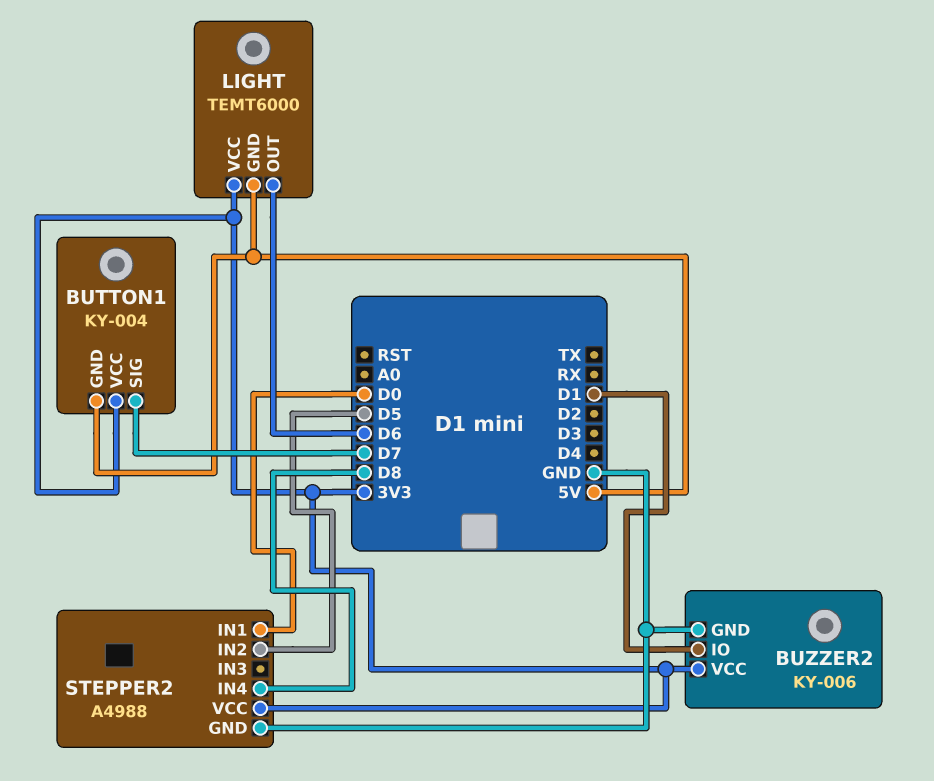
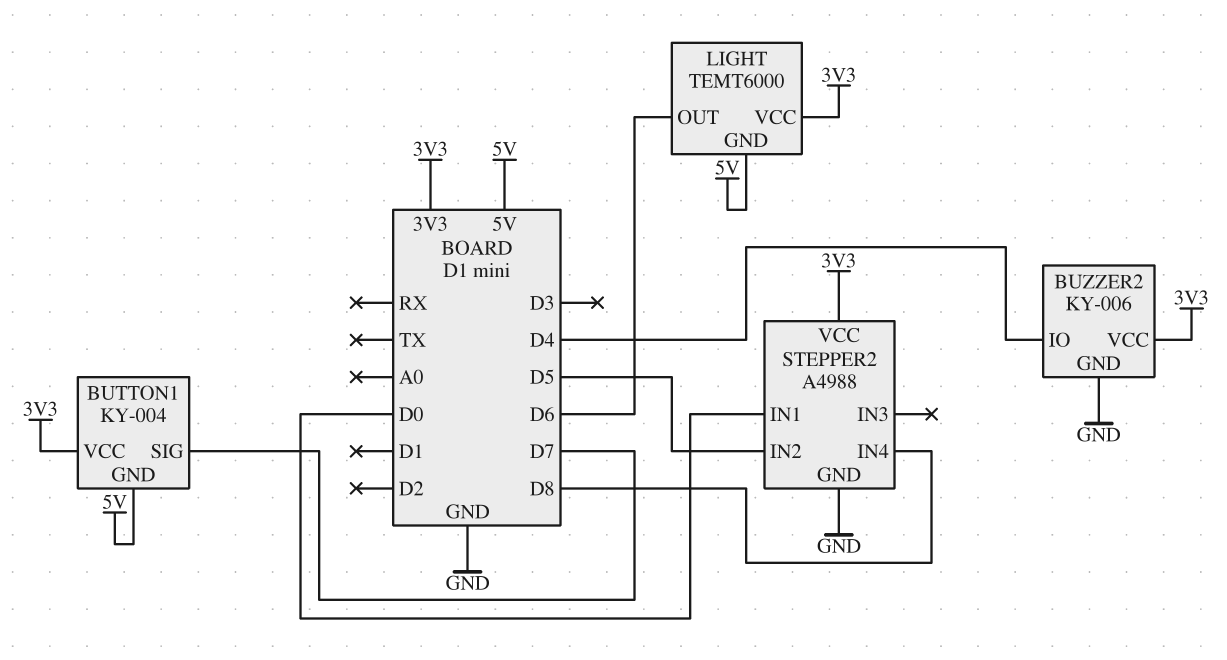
BUZZER2 pin IO: D1 -> D4

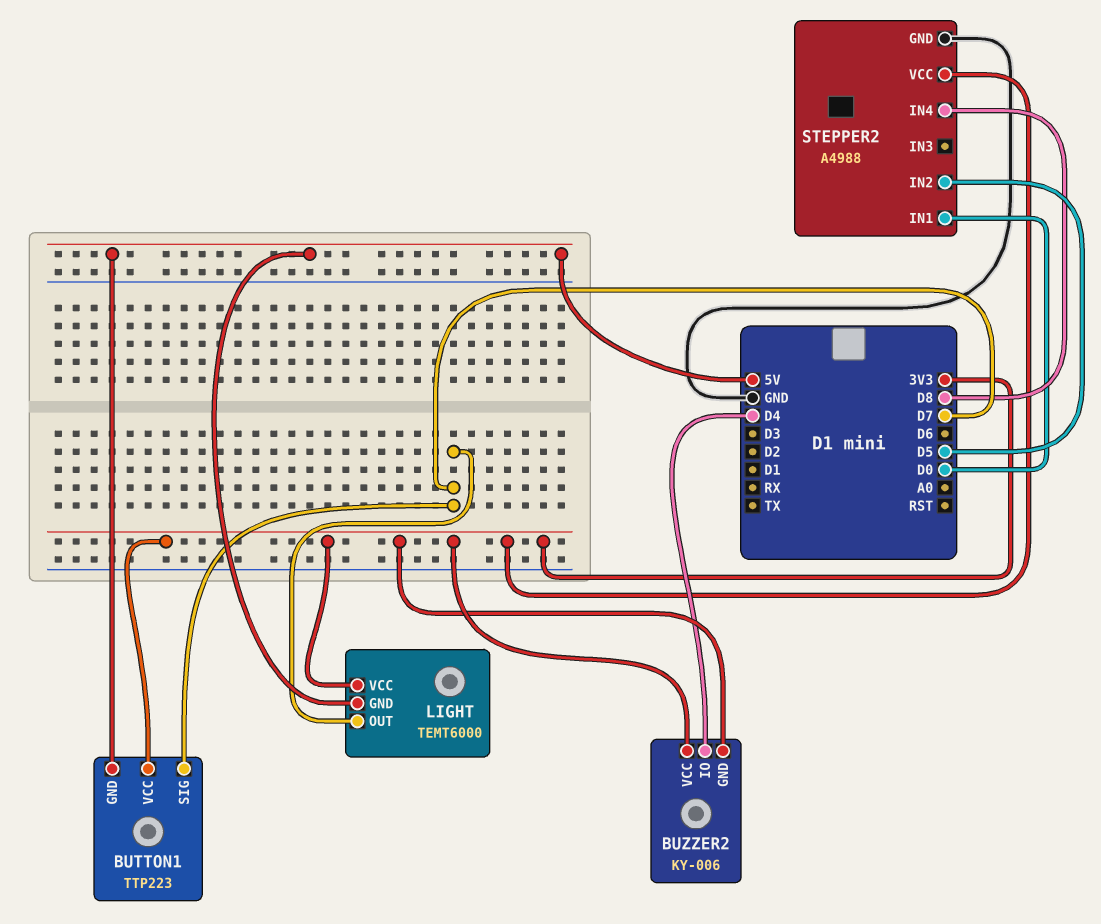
BUTTON1: KY-004 -> TTP223
BUZZER2 pin GND: GND -> 3V3
LIGHT pin OUT: D6 -> D7

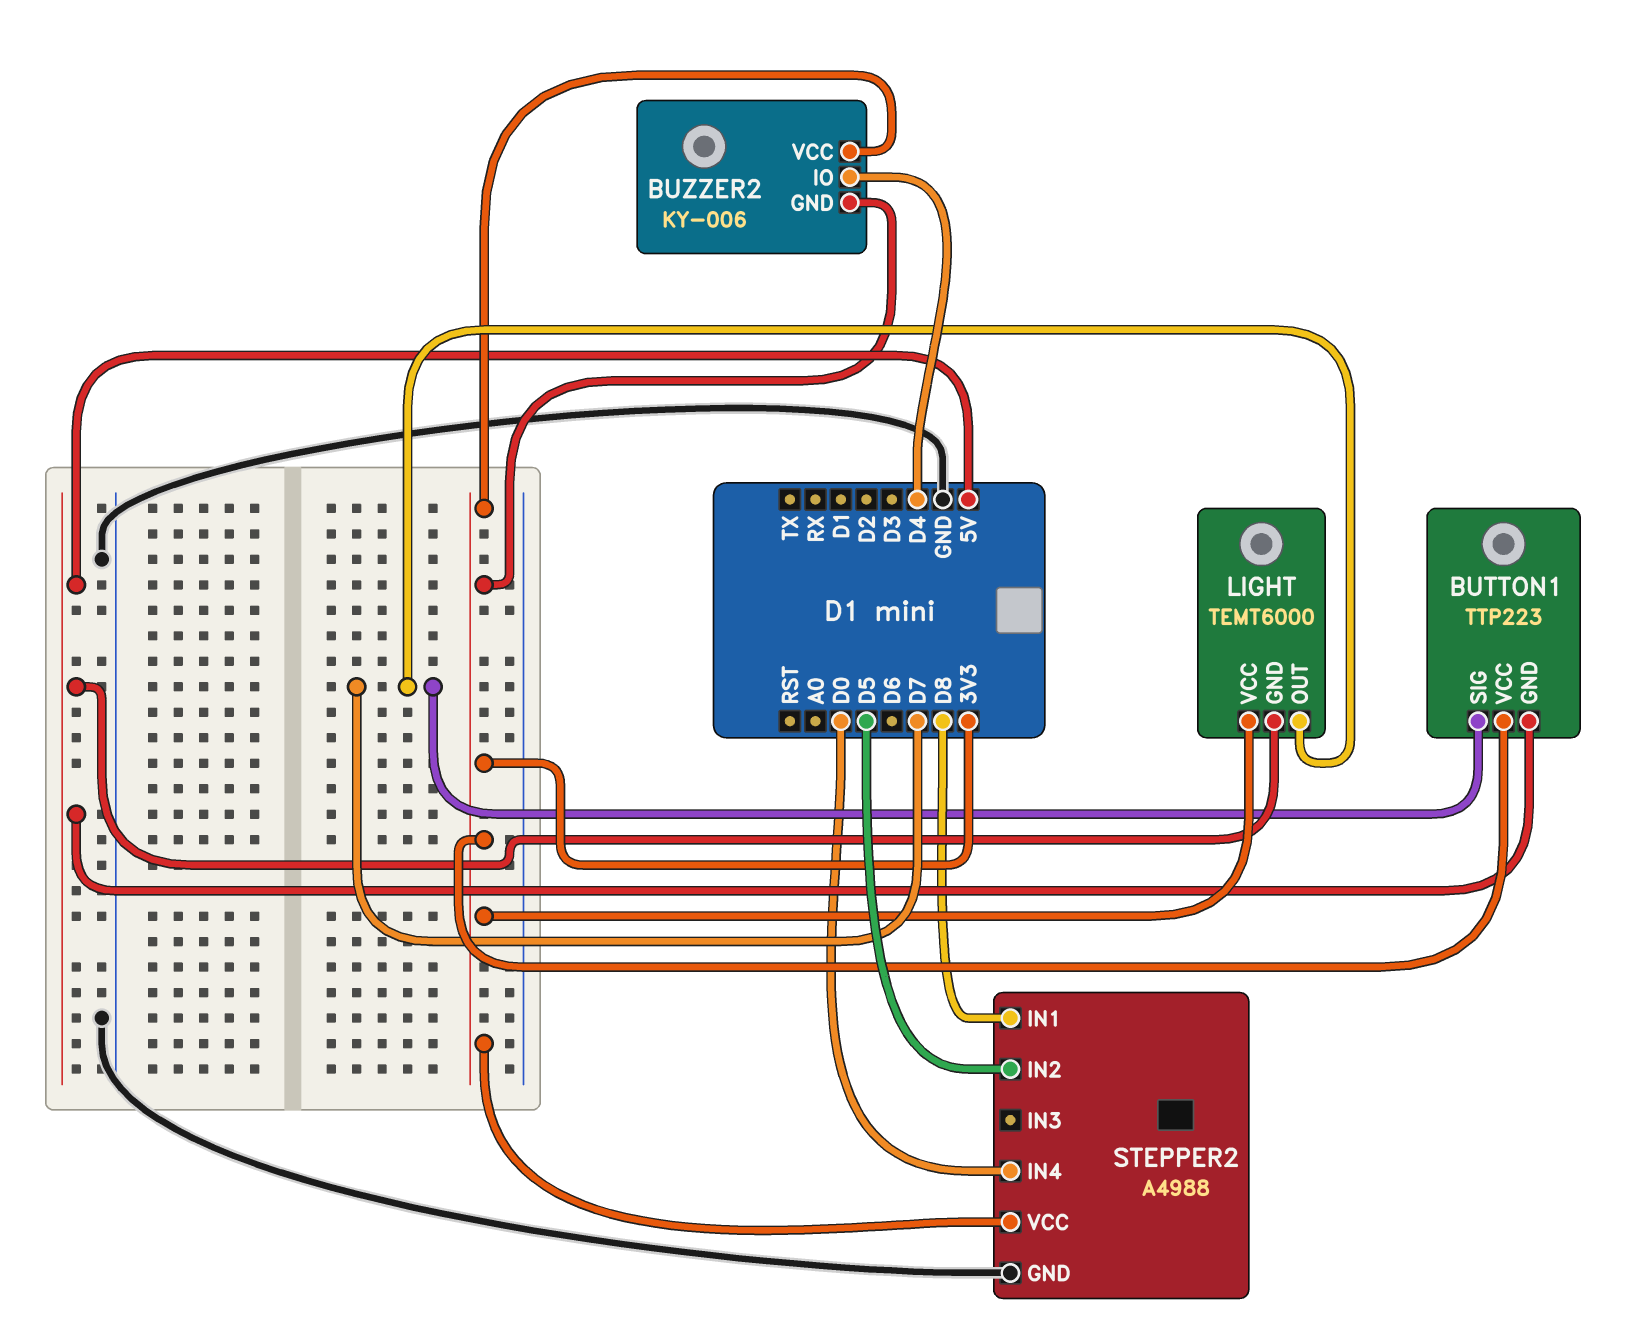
STEPPER2 pin IN1: D0 -> D8
STEPPER2 pin IN4: D8 -> D0

